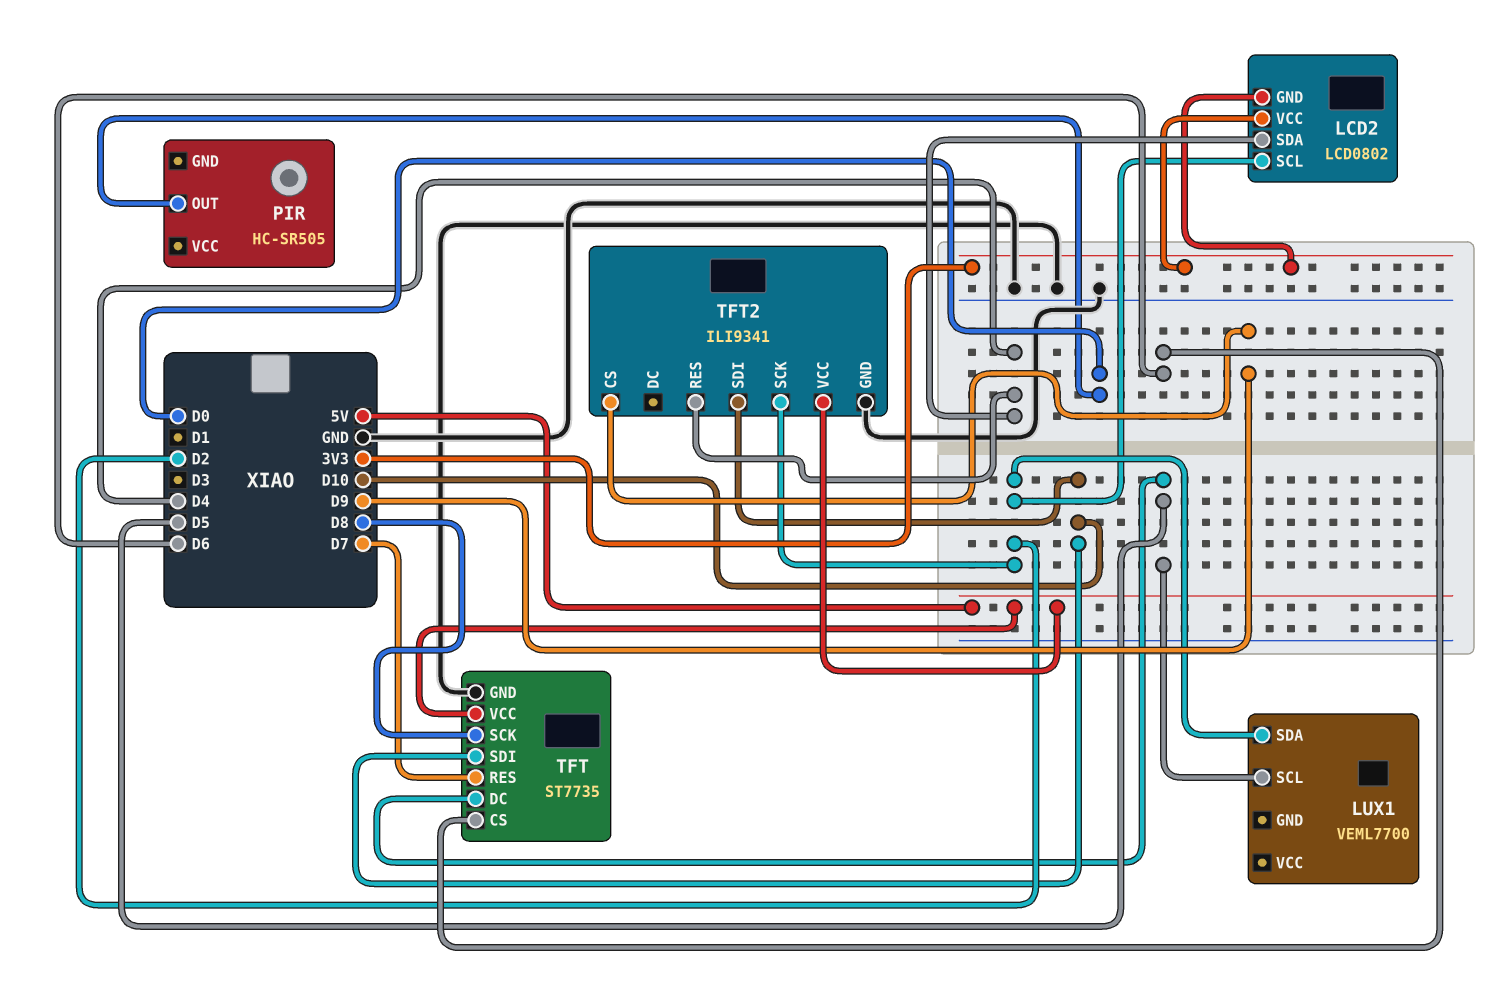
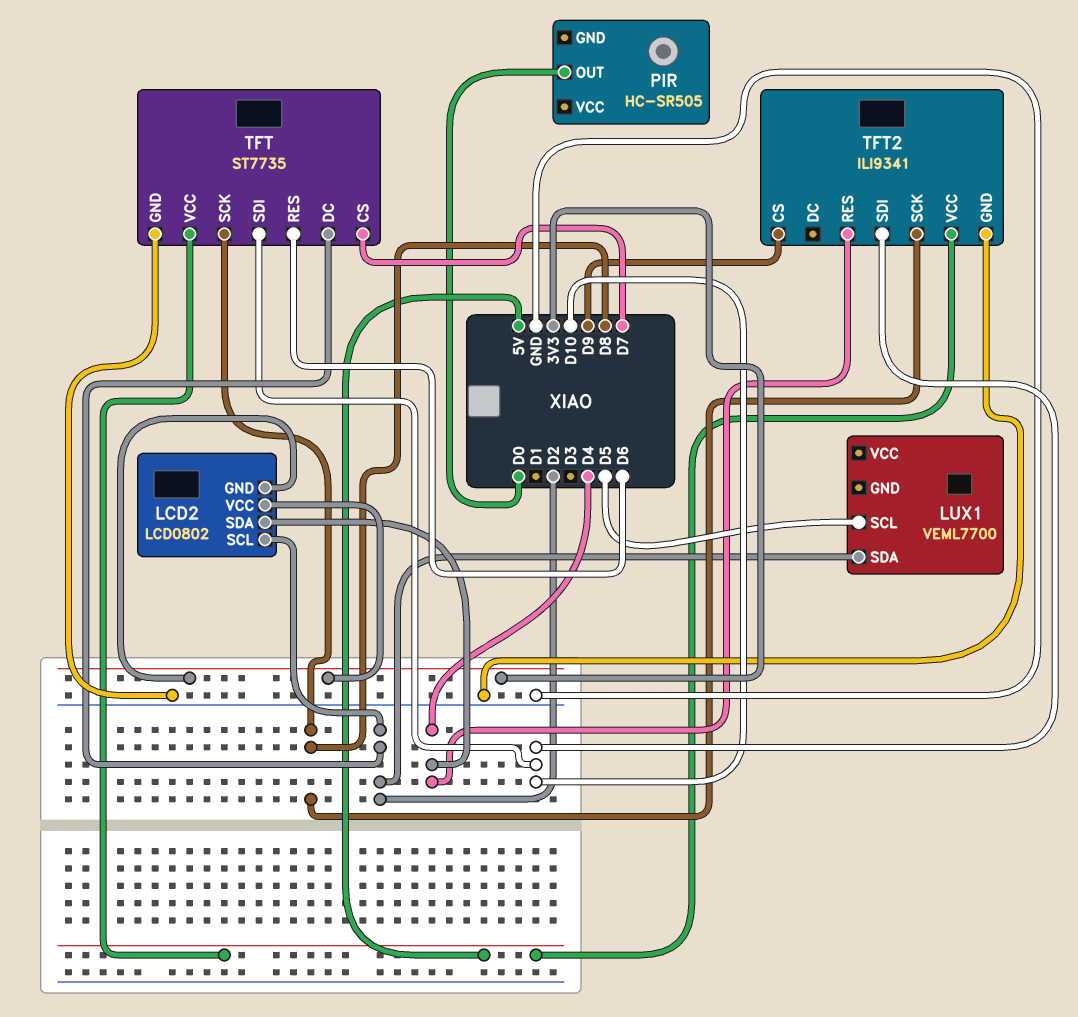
TFT pin CS: D6 -> D7
TFT pin DC: D5 -> D2
TFT pin RES: D7 -> D6
TFT2 pin SCK: D2 -> D8

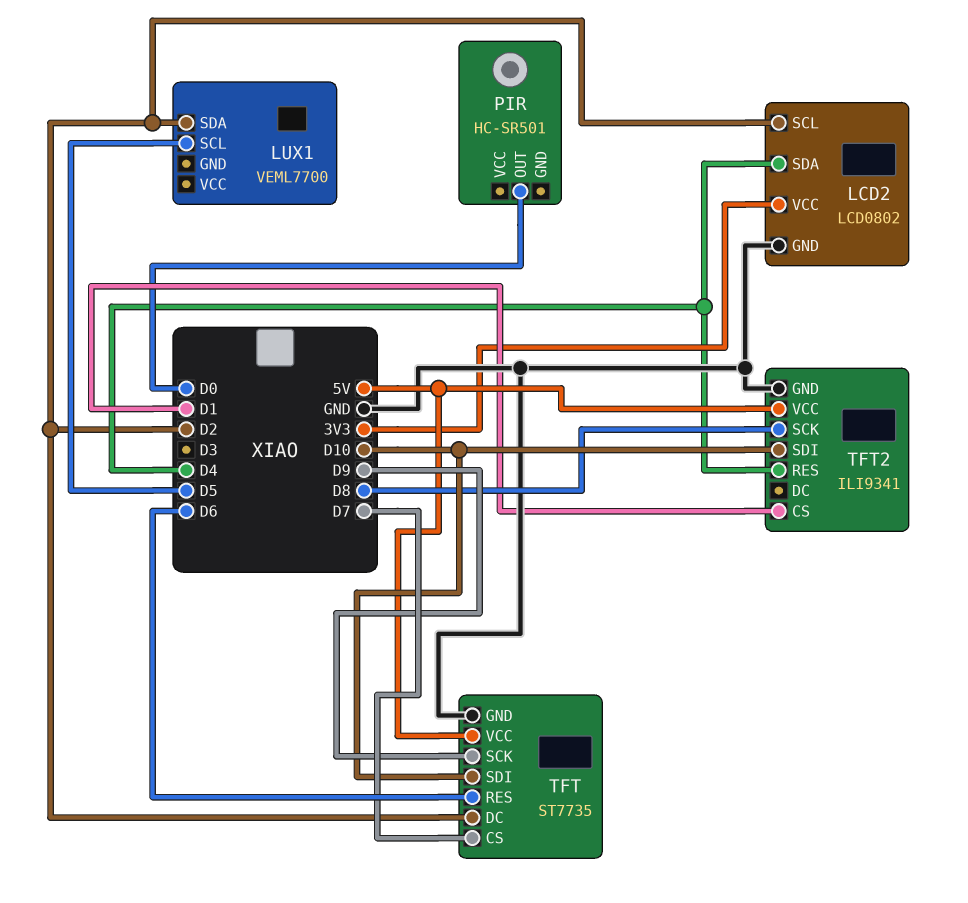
LCD2 pin GND: 3V3 -> GND
PIR: HC-SR505 -> HC-SR501
TFT pin SCK: D8 -> D9
TFT2 pin CS: D9 -> D1

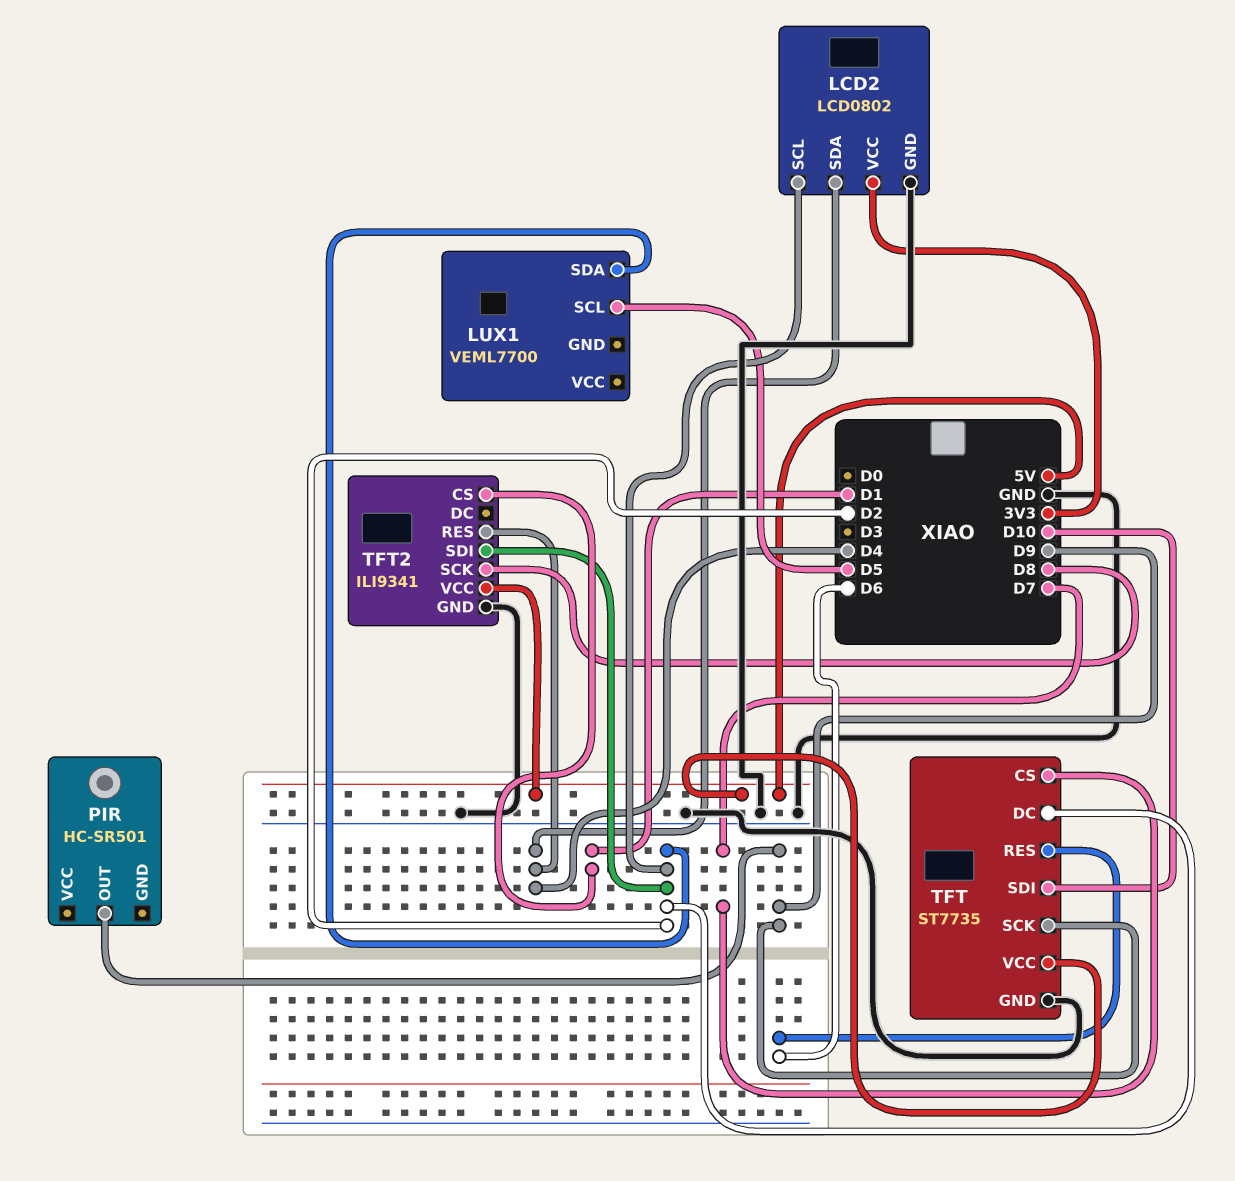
PIR pin OUT: D0 -> D9
TFT2 pin SDI: D10 -> D2

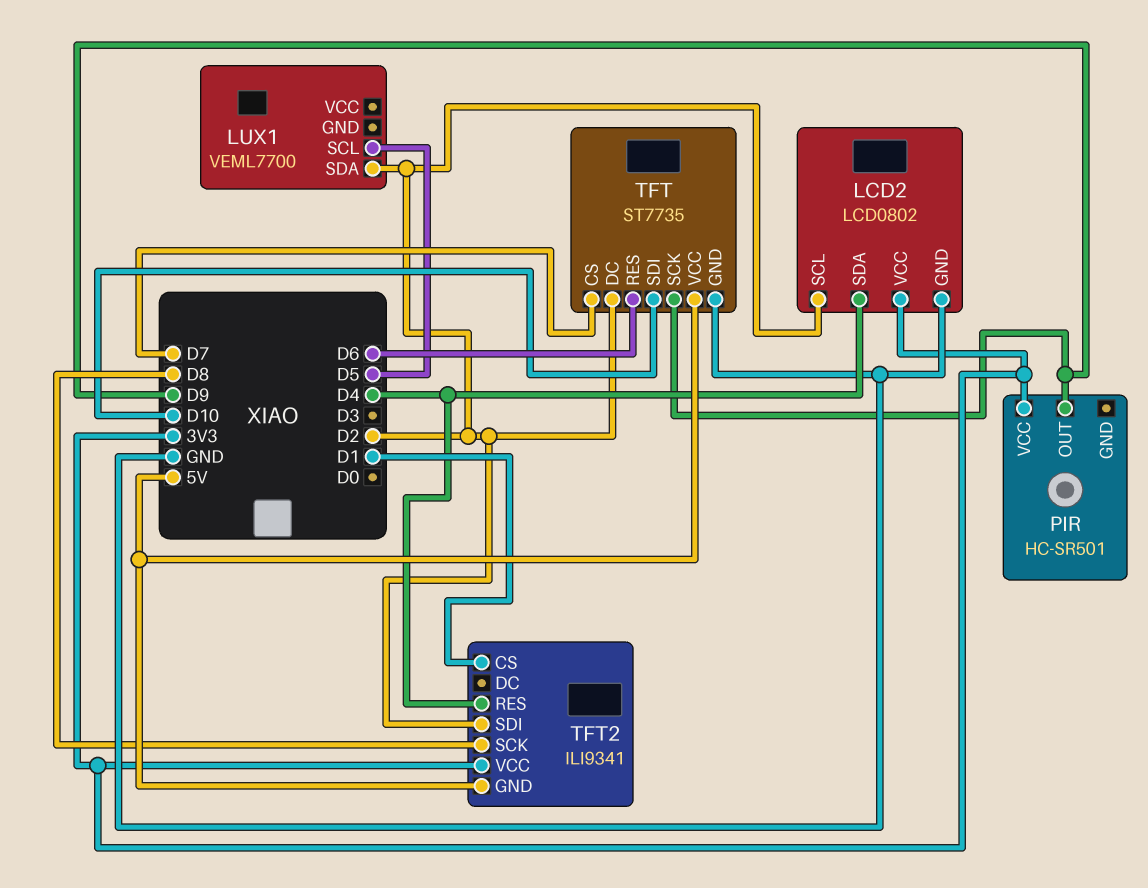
PIR pin VCC: none -> 3V3
TFT2 pin GND: GND -> 5V
TFT2 pin VCC: 5V -> 3V3

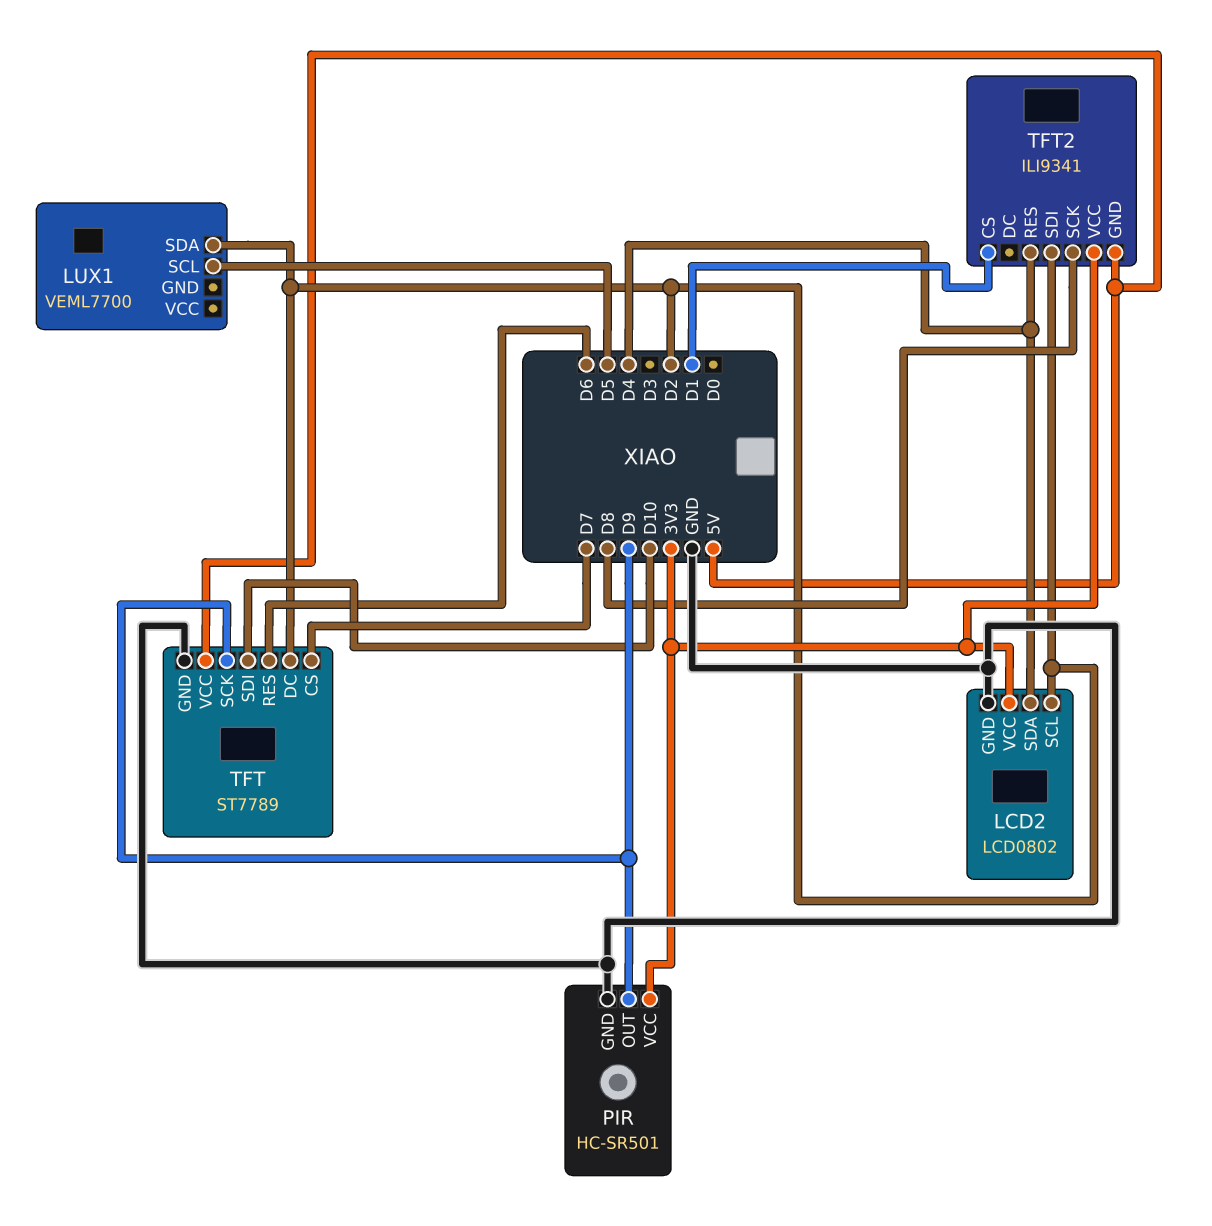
PIR pin GND: none -> GND
TFT: ST7735 -> ST7789

